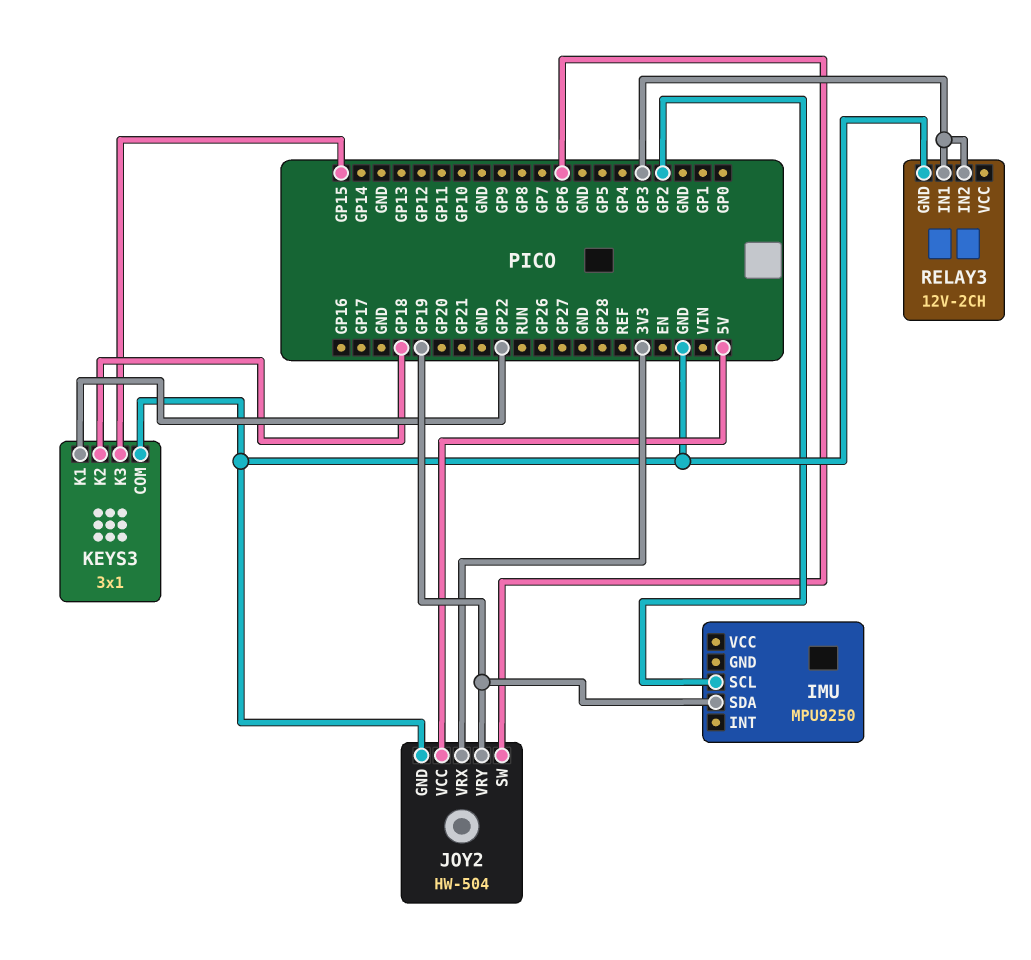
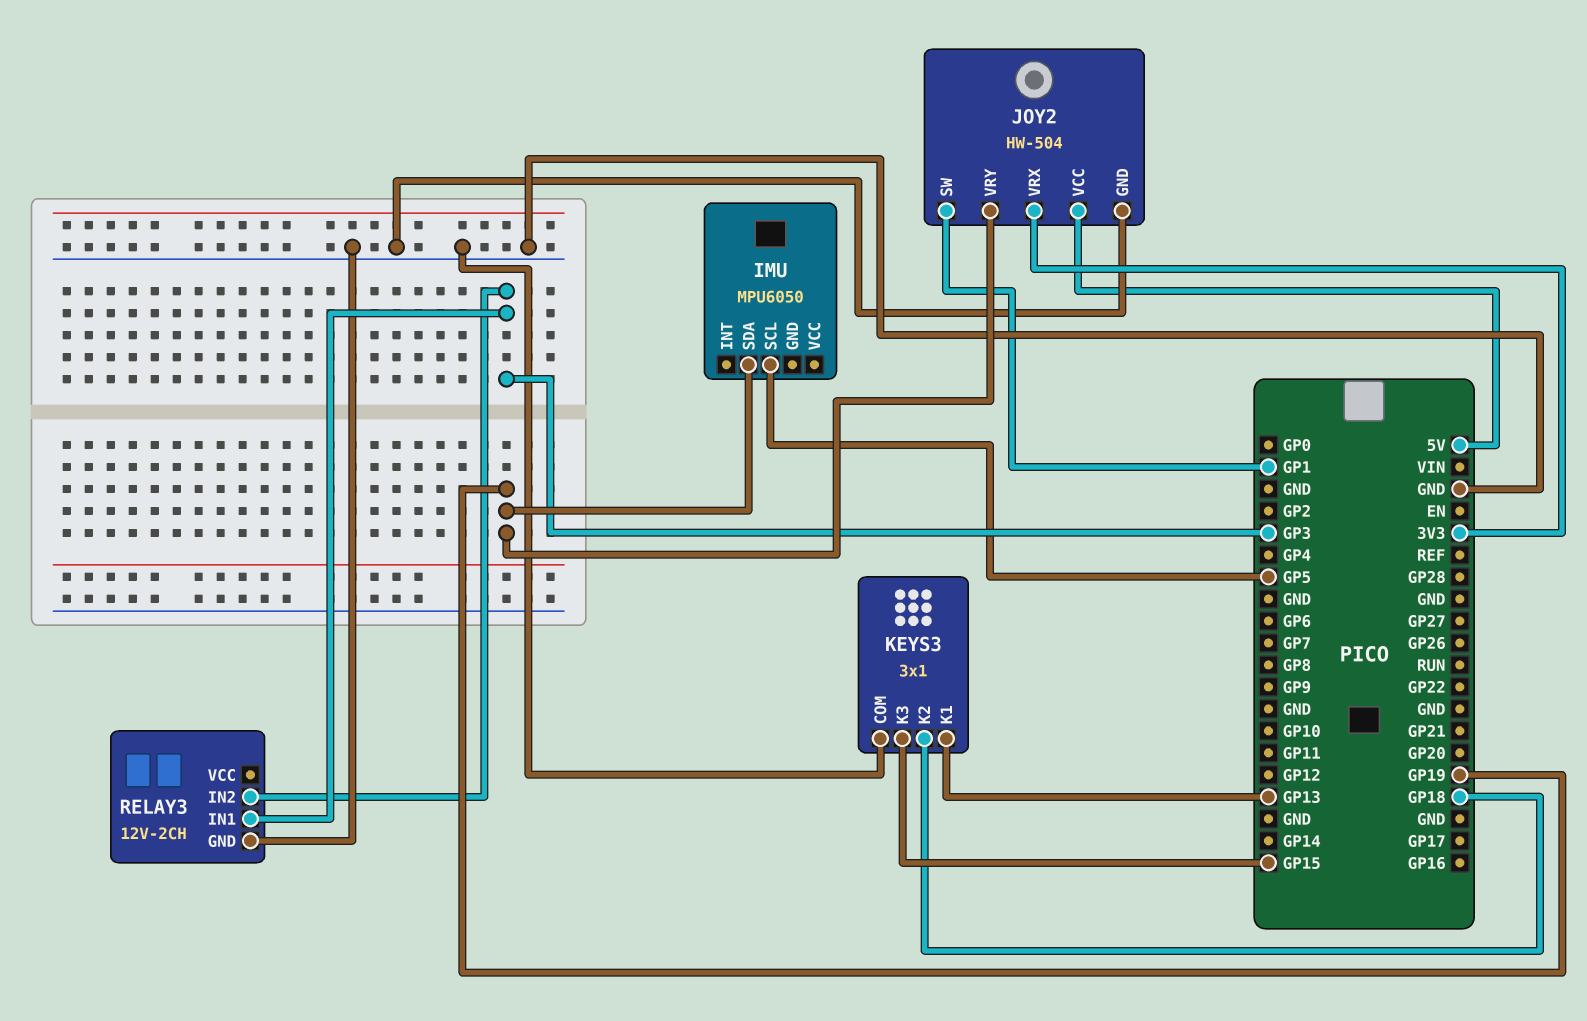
IMU: MPU9250 -> MPU6050
IMU pin SCL: GP2 -> GP5
JOY2 pin SW: GP6 -> GP1
KEYS3 pin K1: GP22 -> GP13

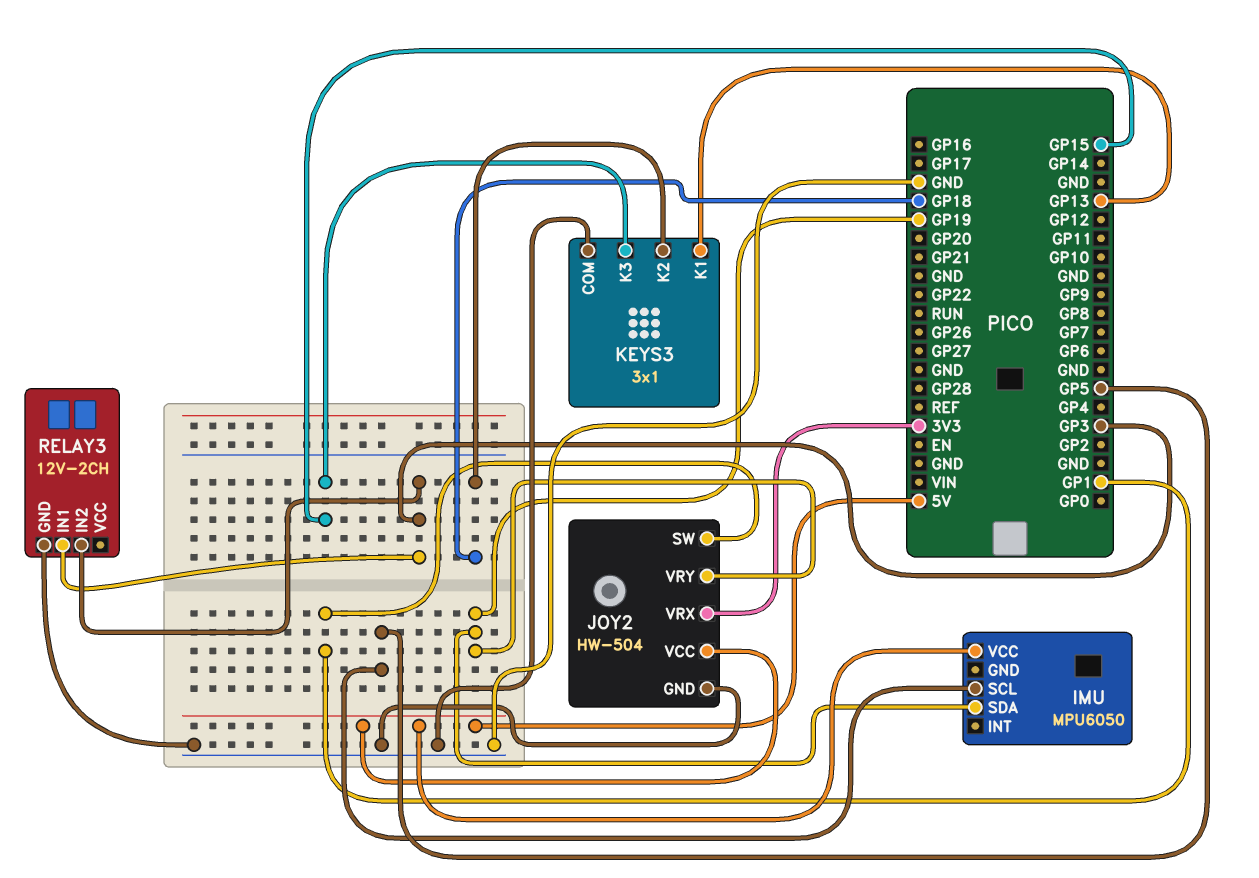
IMU pin VCC: none -> 5V

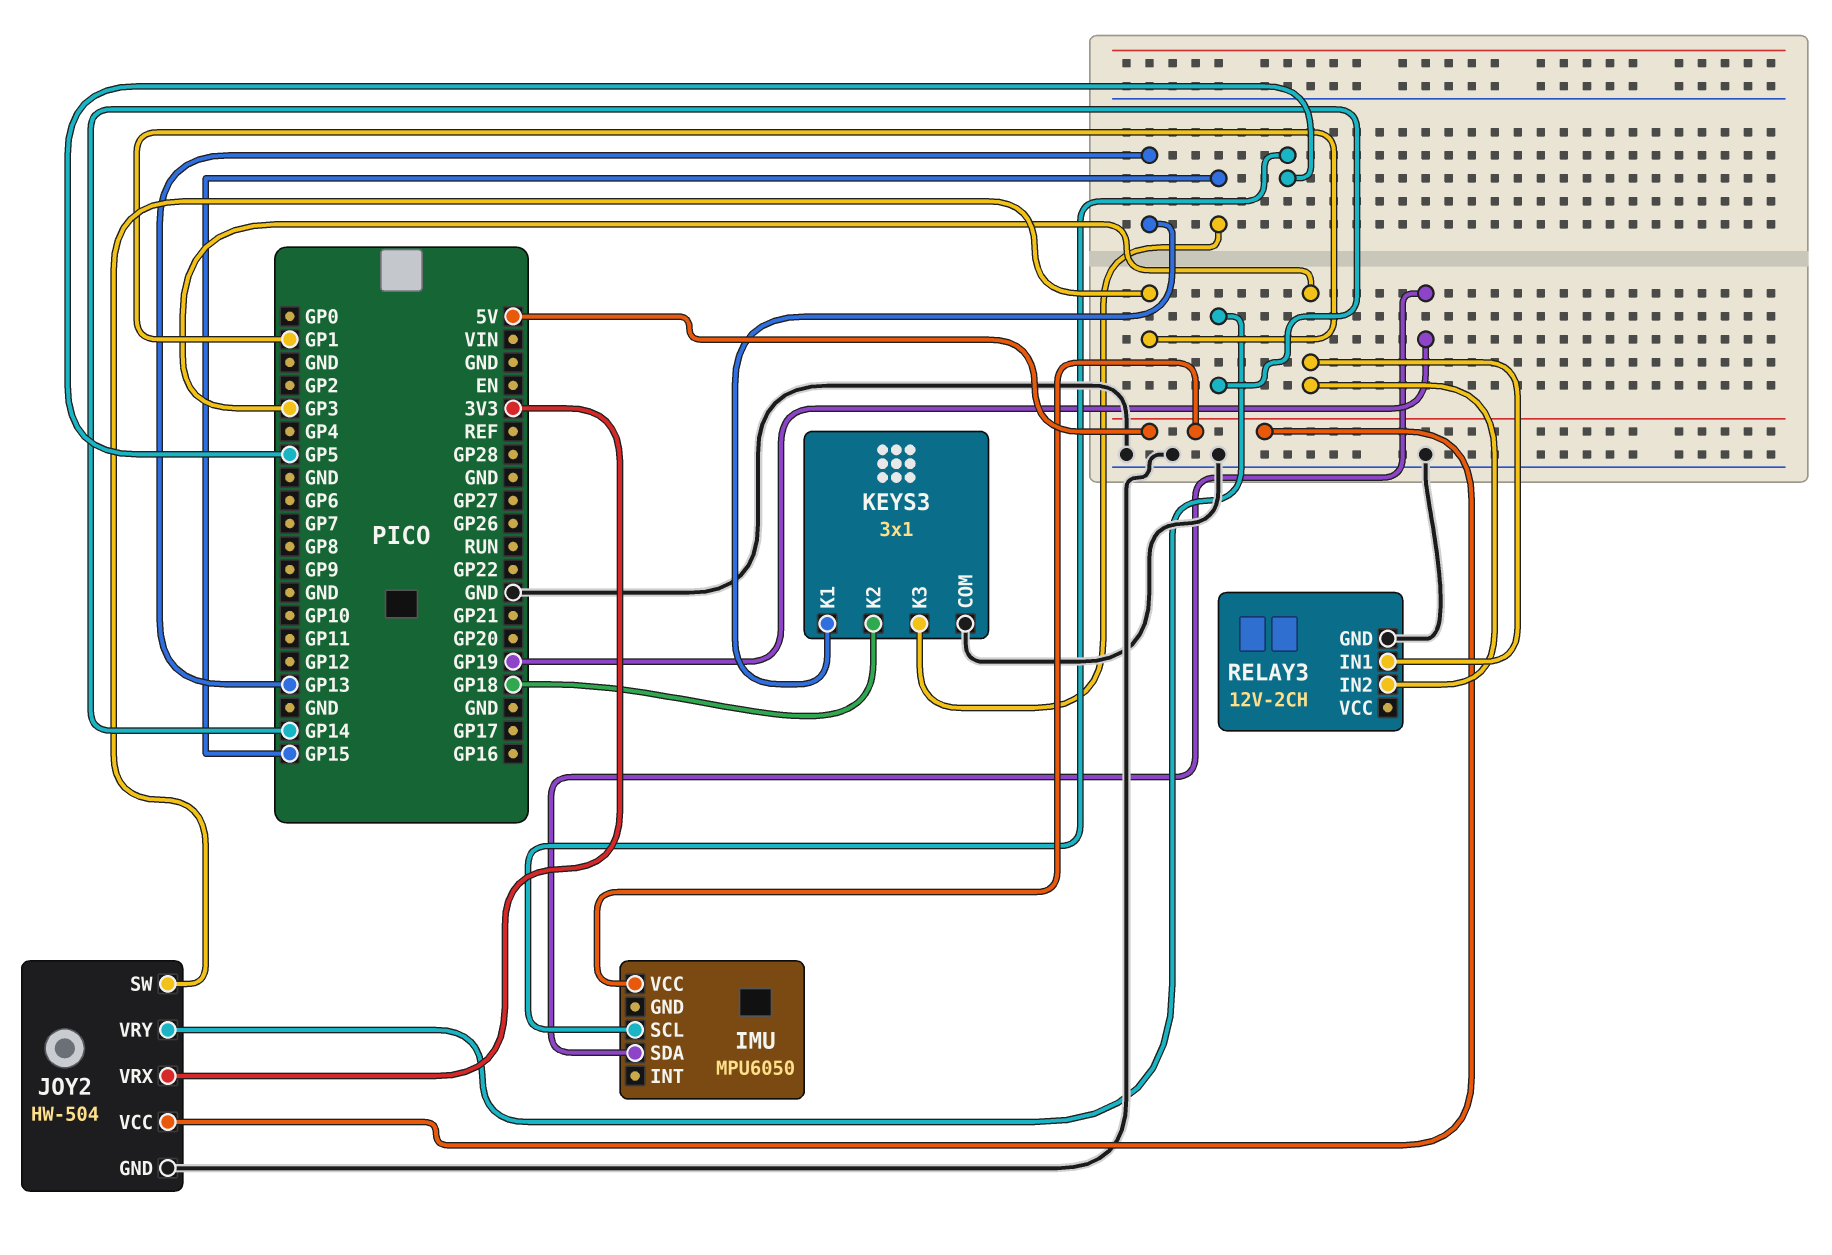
JOY2 pin VRY: GP19 -> GP14

